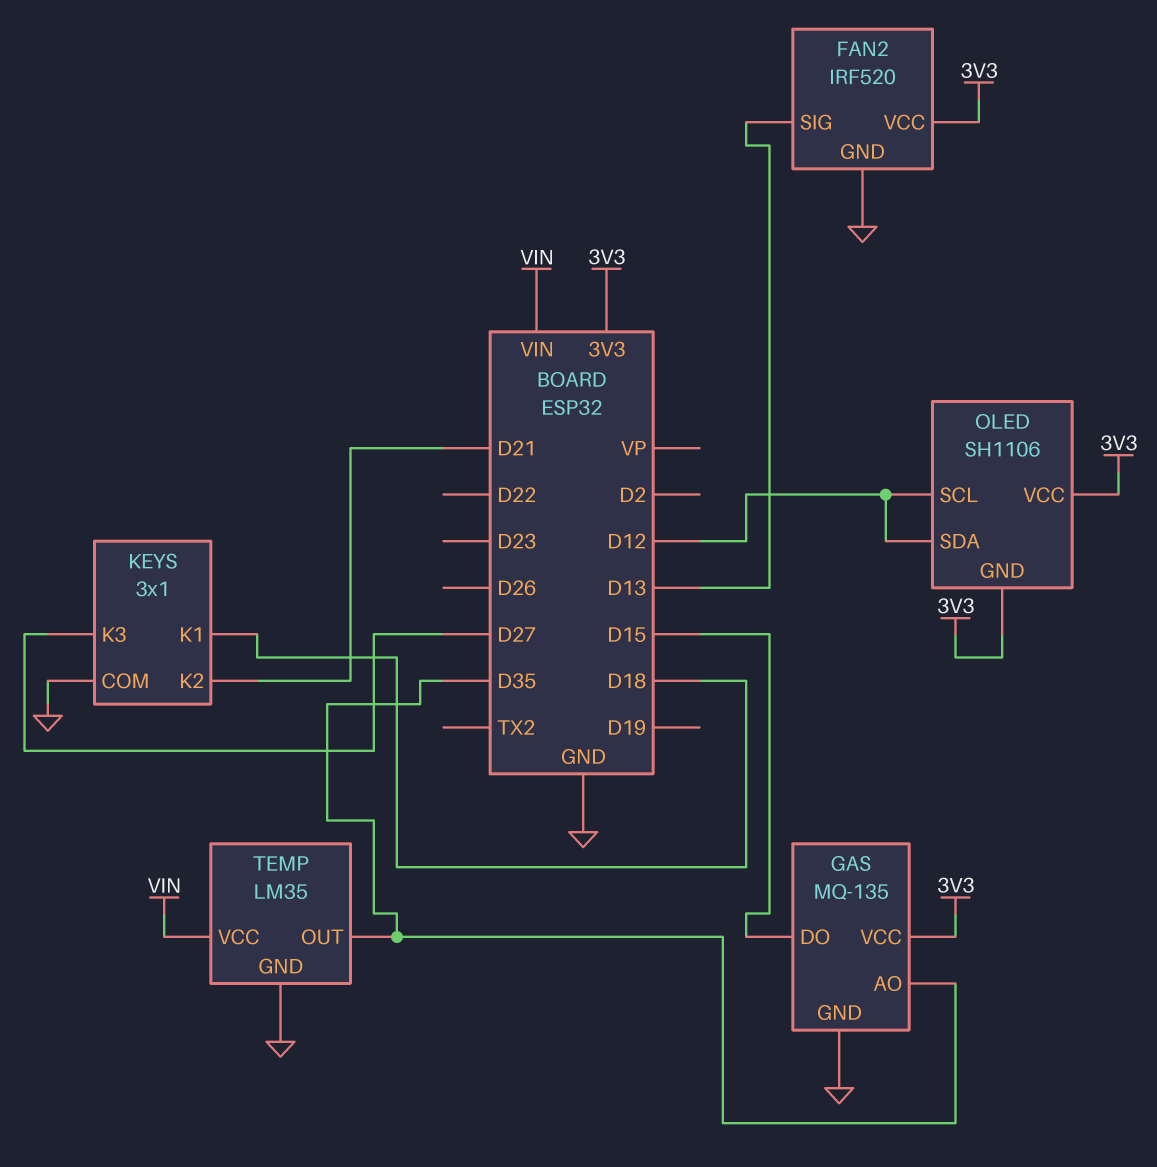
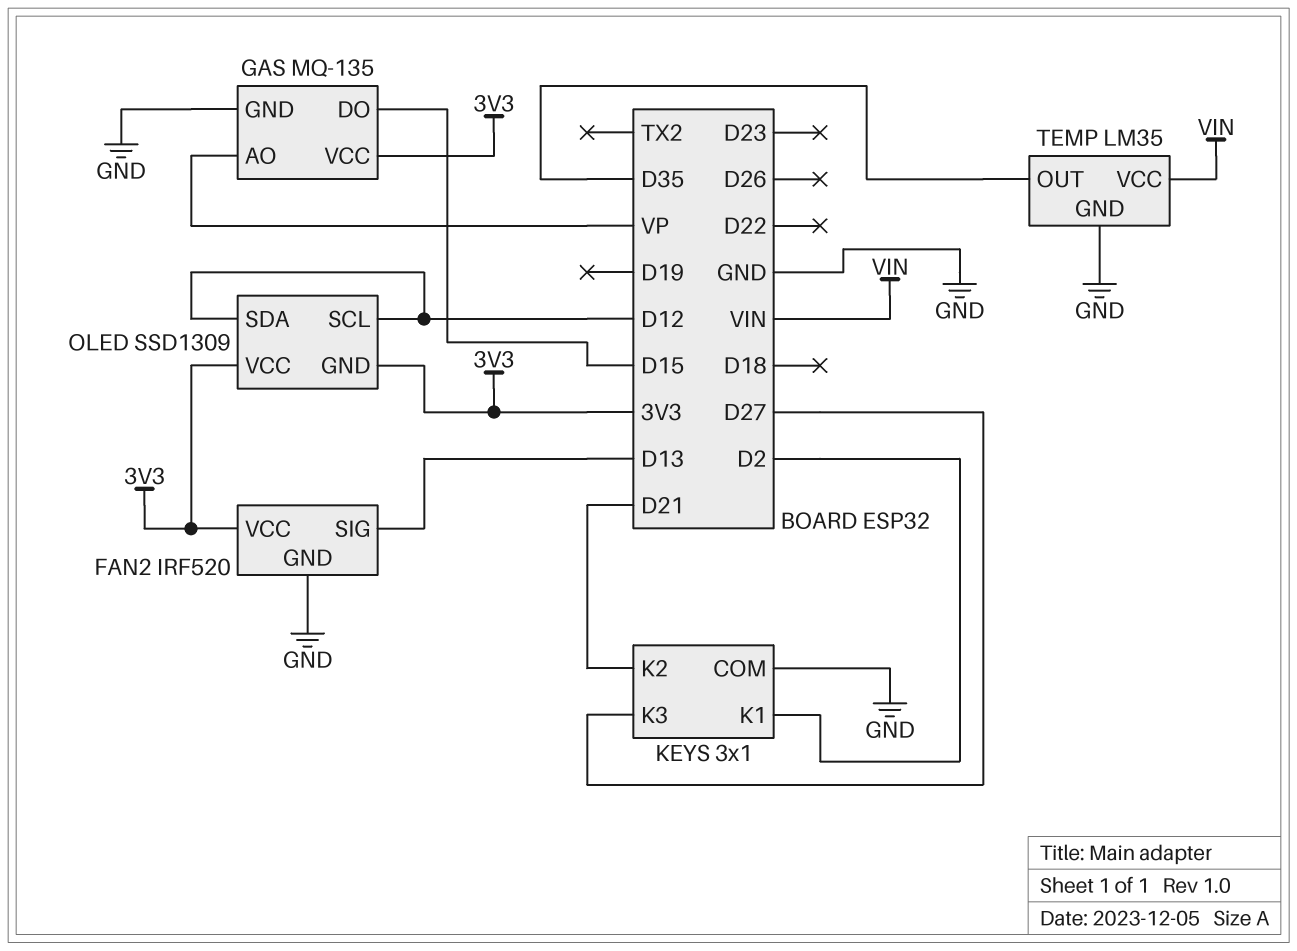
GAS pin AO: D35 -> VP
KEYS pin K1: D18 -> D2
OLED: SH1106 -> SSD1309

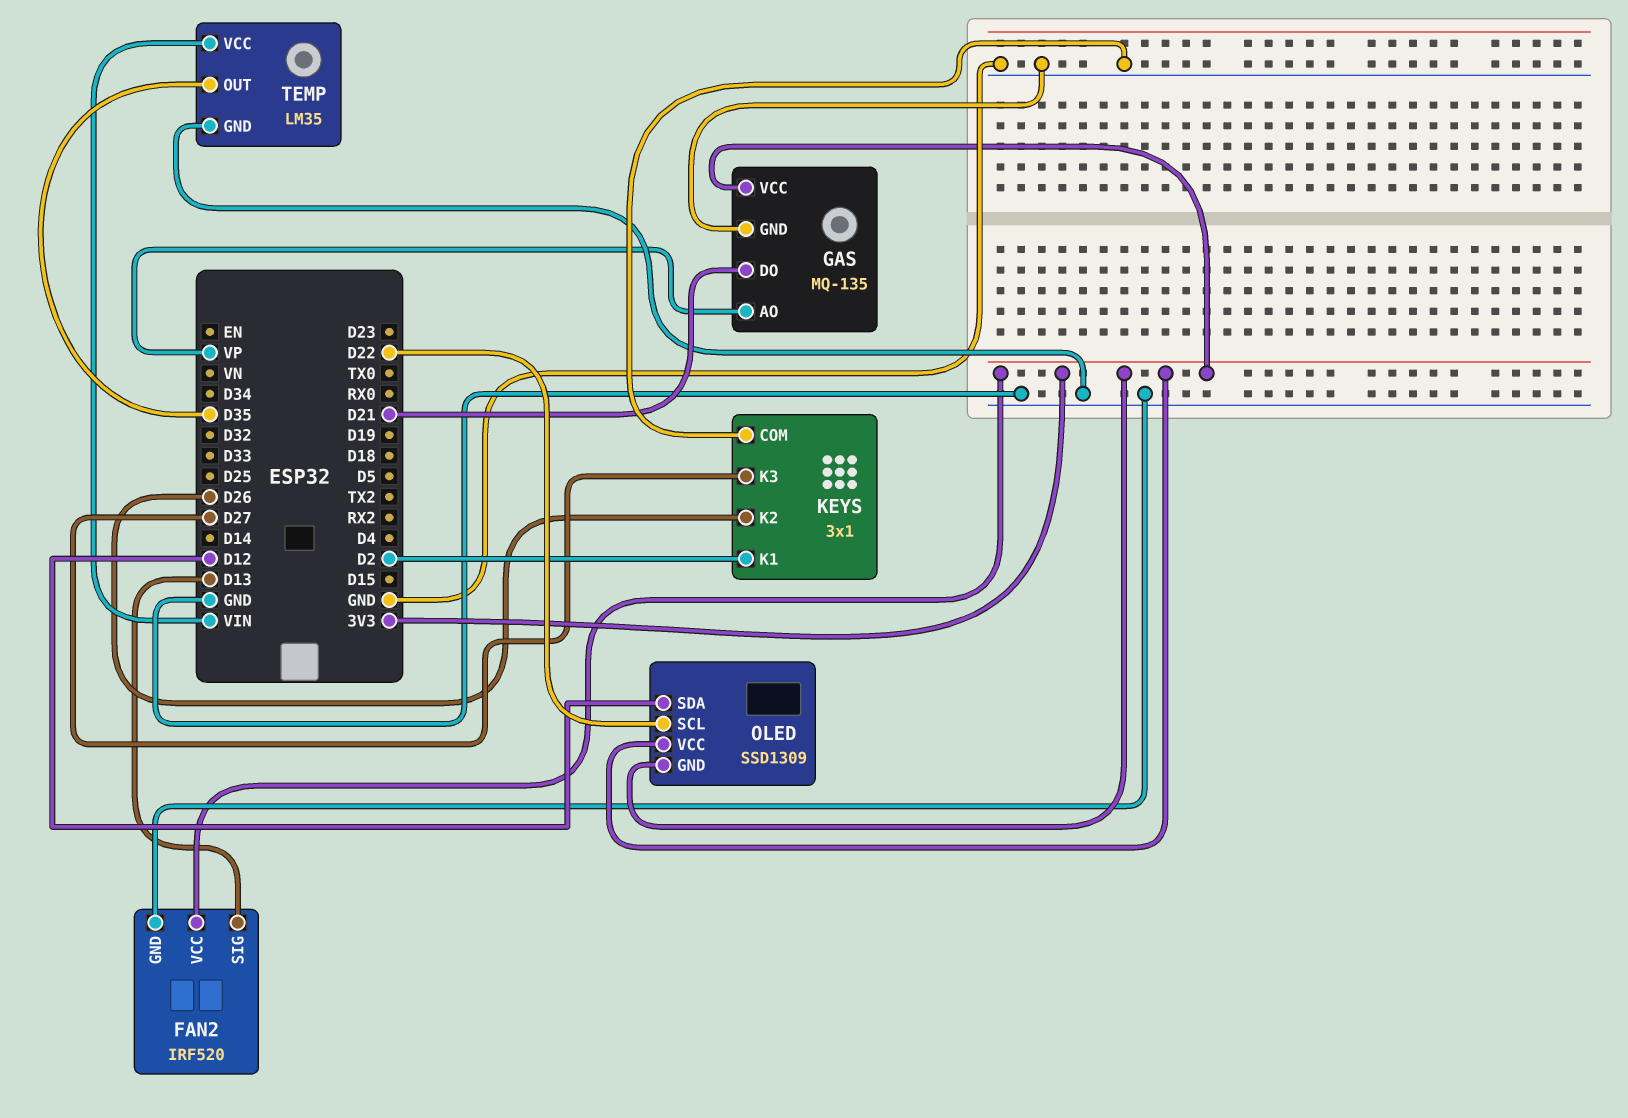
GAS pin DO: D15 -> D21
KEYS pin K2: D21 -> D26
OLED pin SCL: D12 -> D22

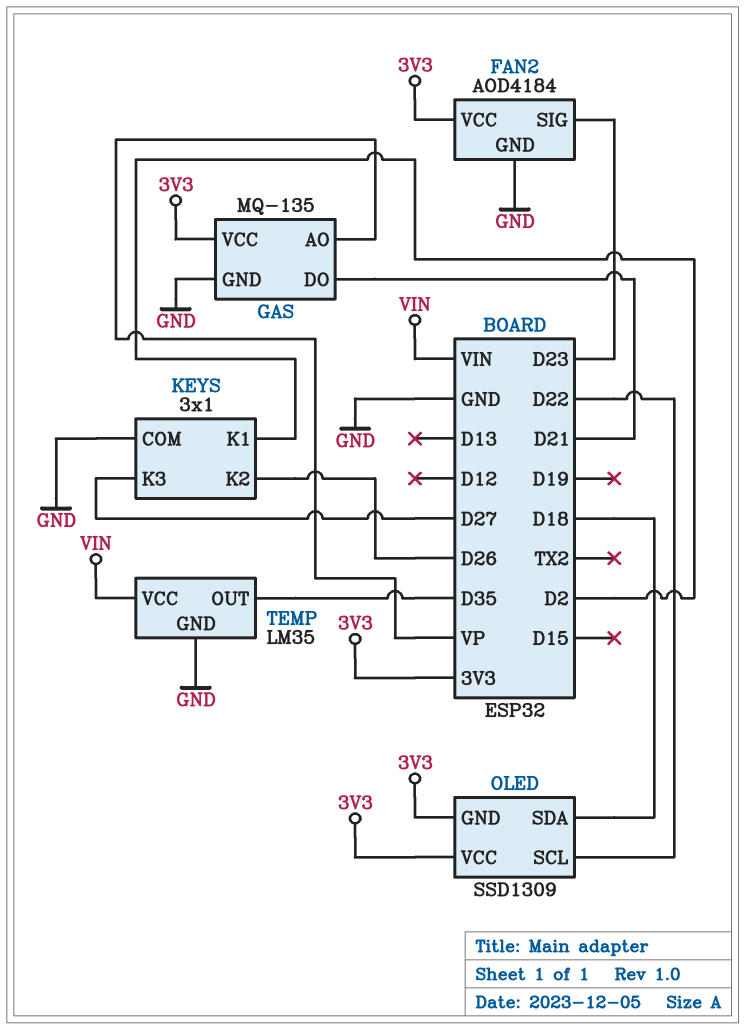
FAN2: IRF520 -> AOD4184
FAN2 pin SIG: D13 -> D23
OLED pin SDA: D12 -> D18

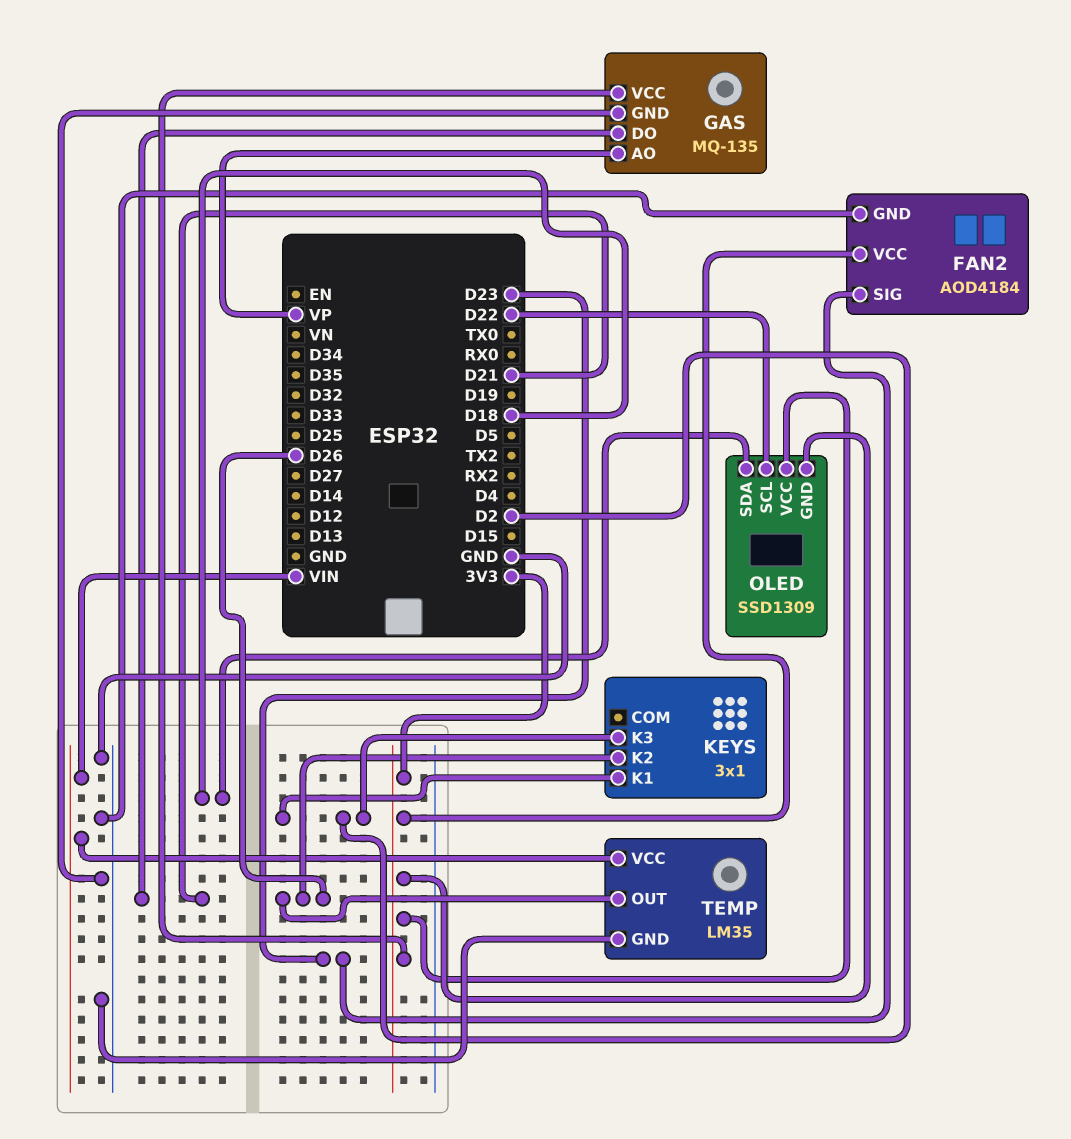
KEYS pin COM: GND -> none
KEYS pin K3: D27 -> D2
TEMP pin OUT: D35 -> D26

